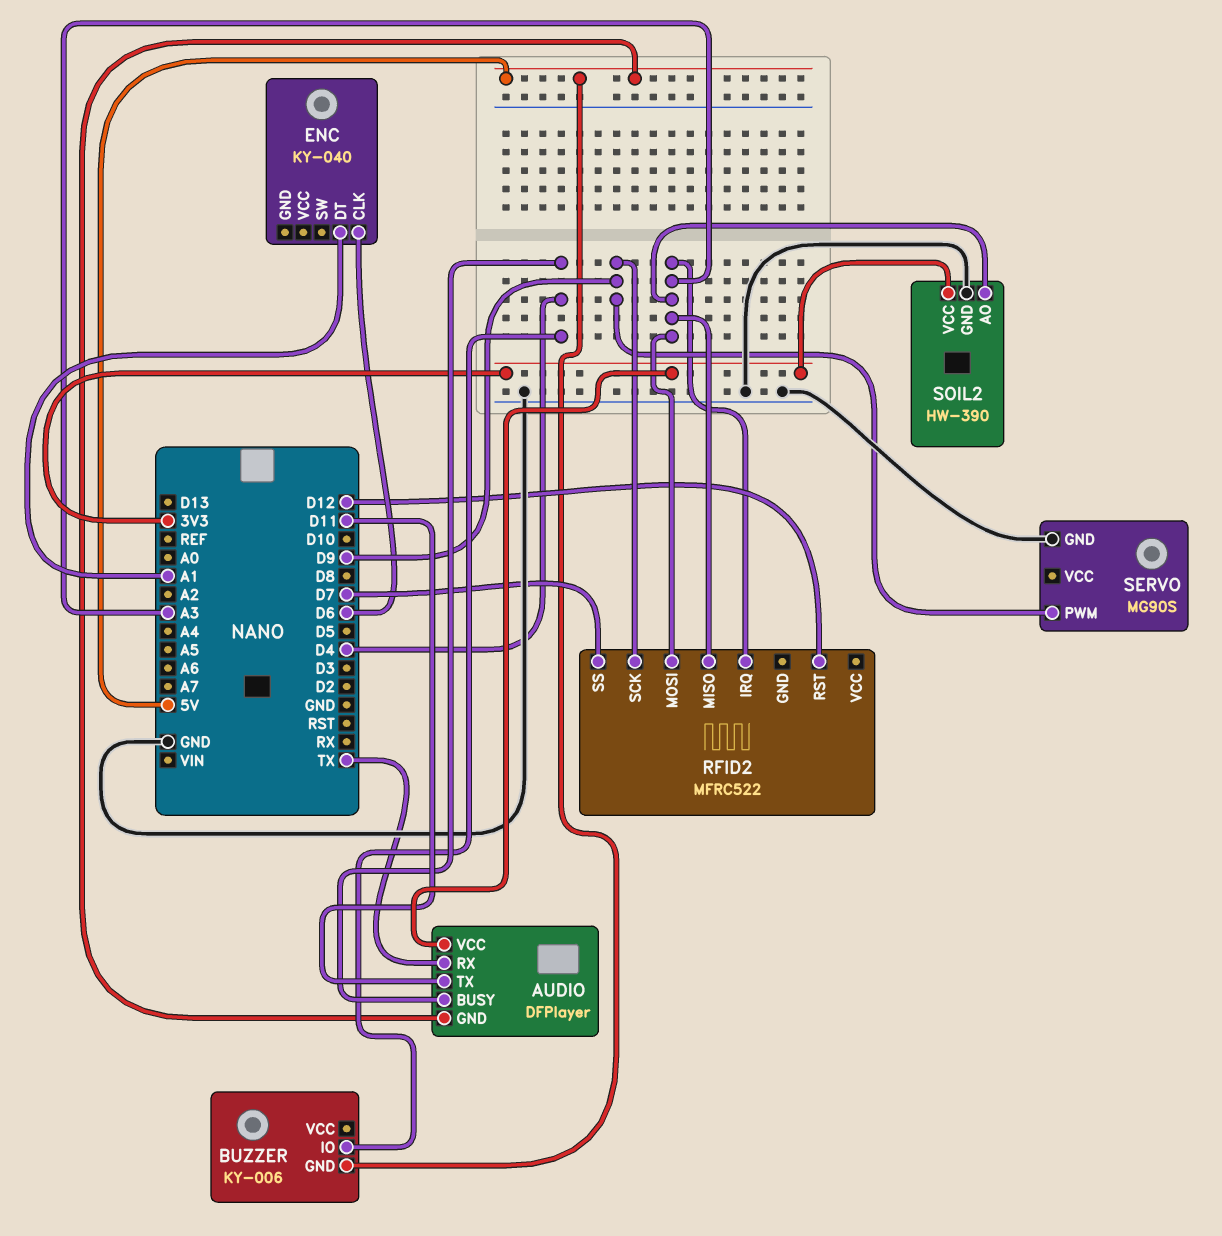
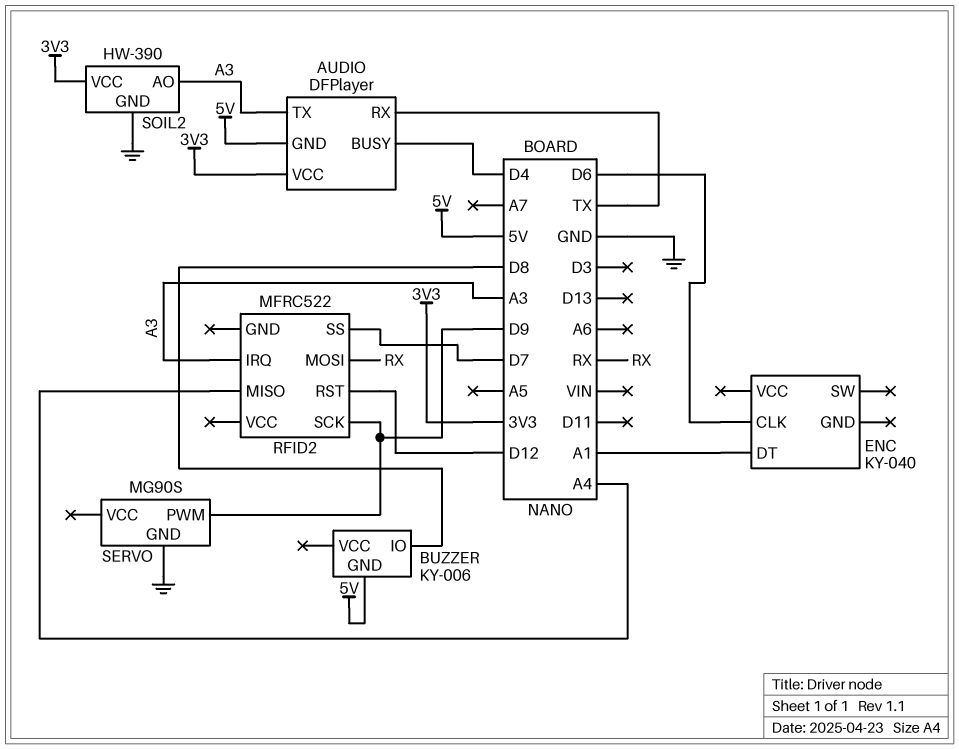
AUDIO pin TX: D11 -> A3
BUZZER pin IO: D4 -> D8
RFID2 pin MISO: A3 -> A4
RFID2 pin MOSI: A3 -> RX

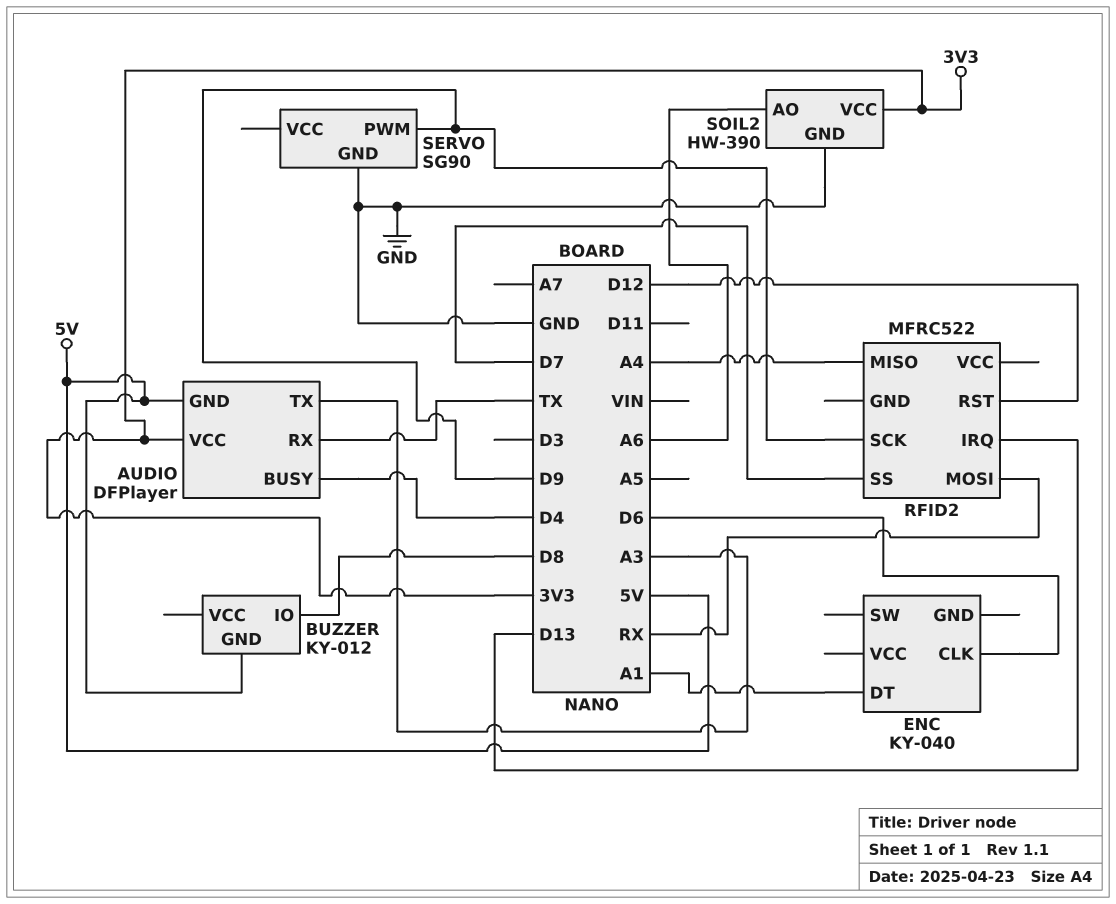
BUZZER: KY-006 -> KY-012
RFID2 pin IRQ: A3 -> D13
SERVO: MG90S -> SG90
SOIL2 pin AO: A3 -> A6

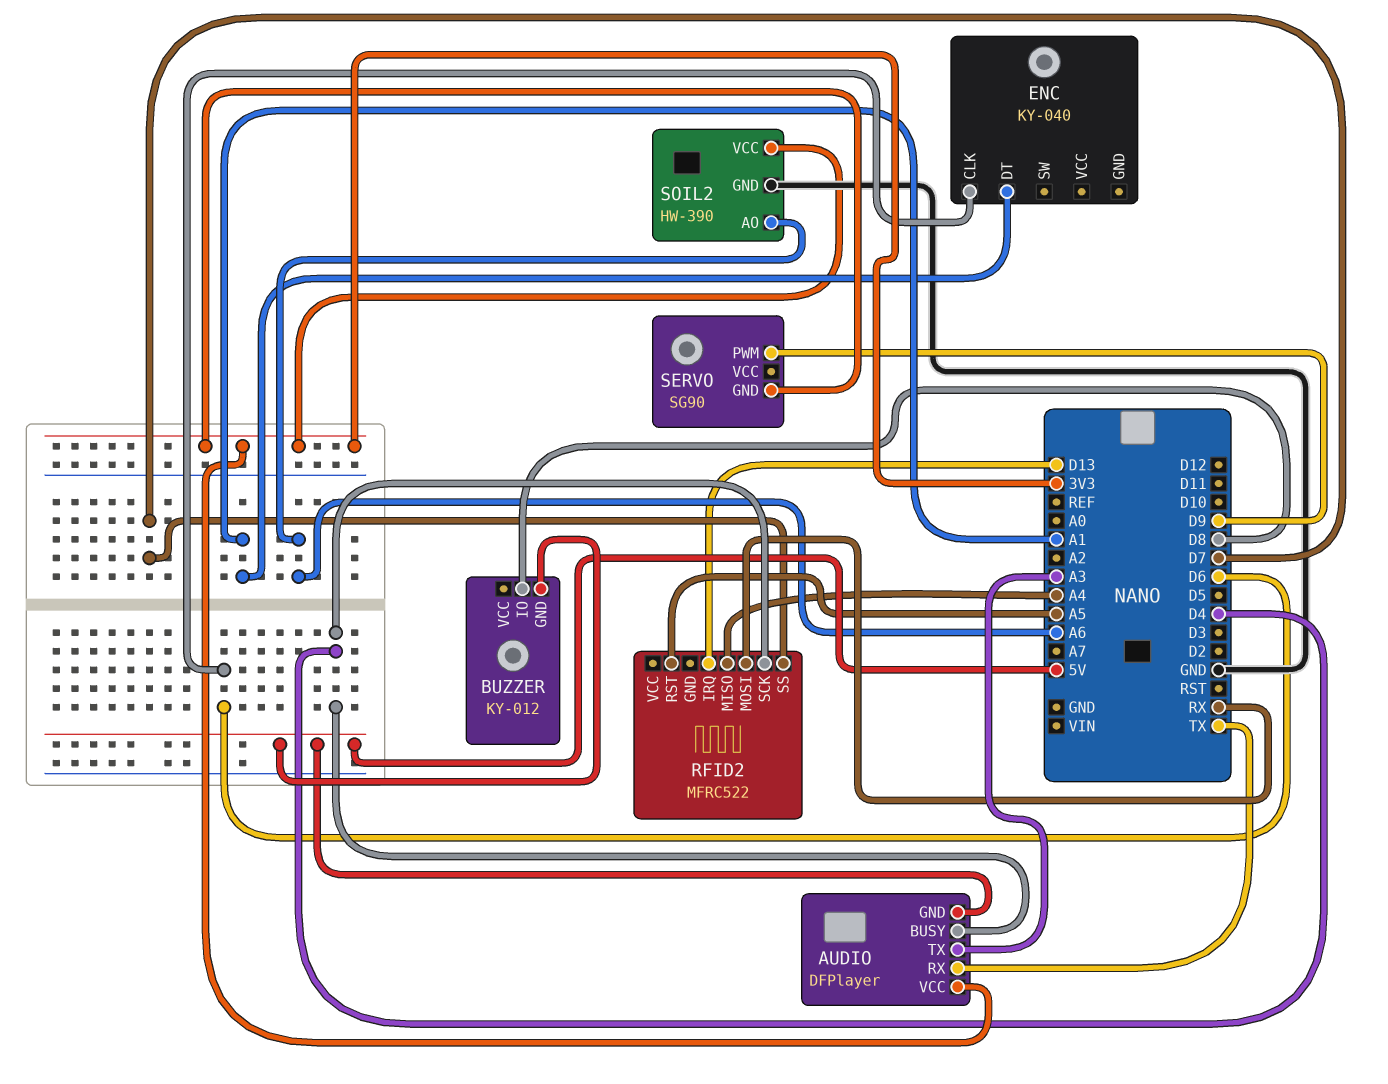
RFID2 pin RST: D12 -> A5
RFID2 pin SCK: D9 -> D4
SERVO pin GND: GND -> 3V3

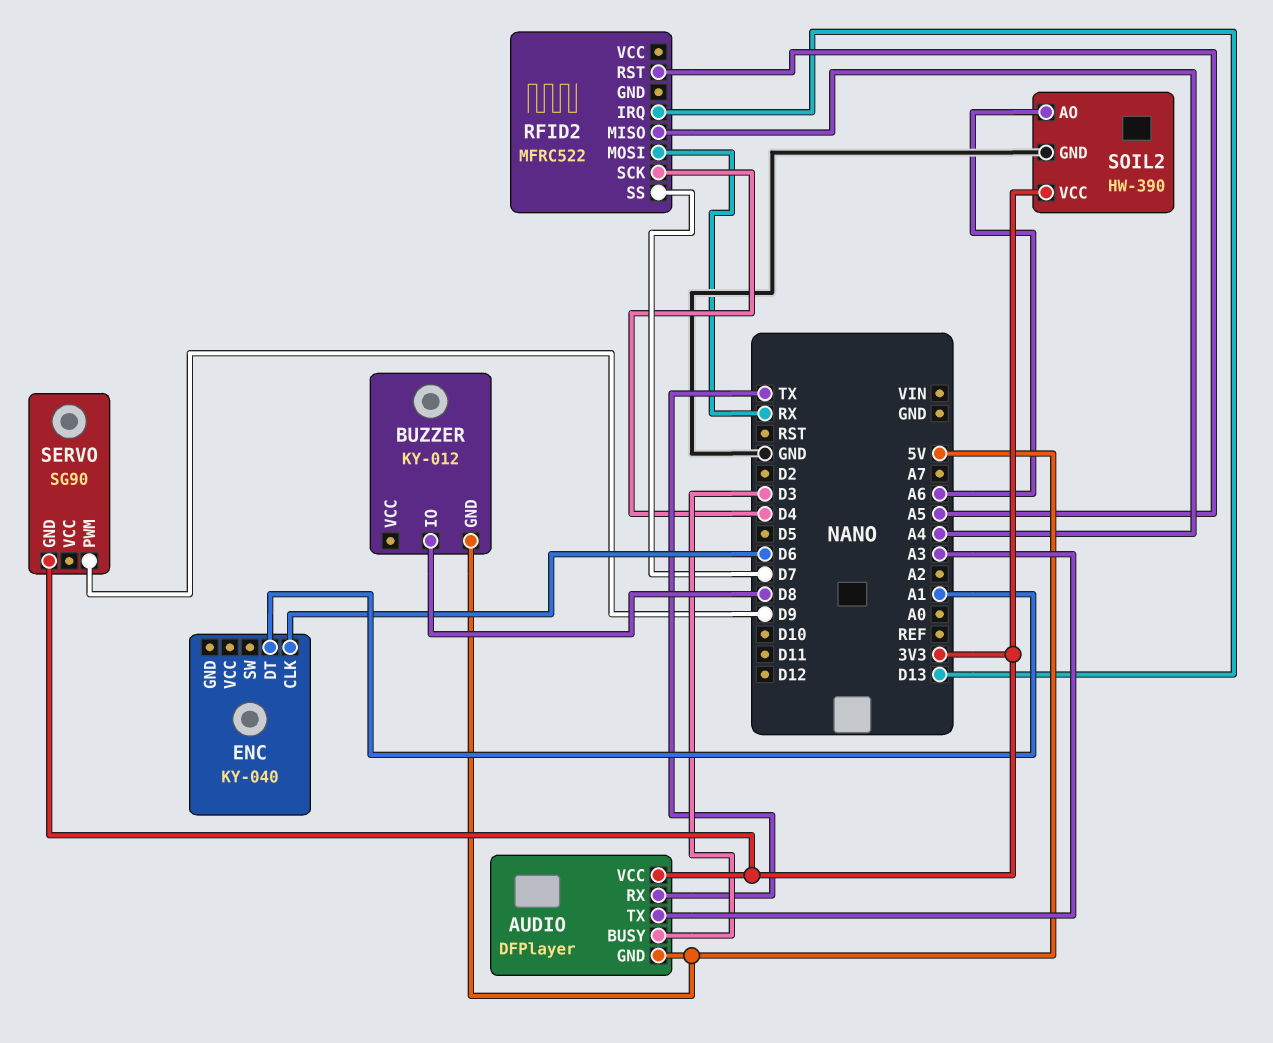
AUDIO pin BUSY: D4 -> D3

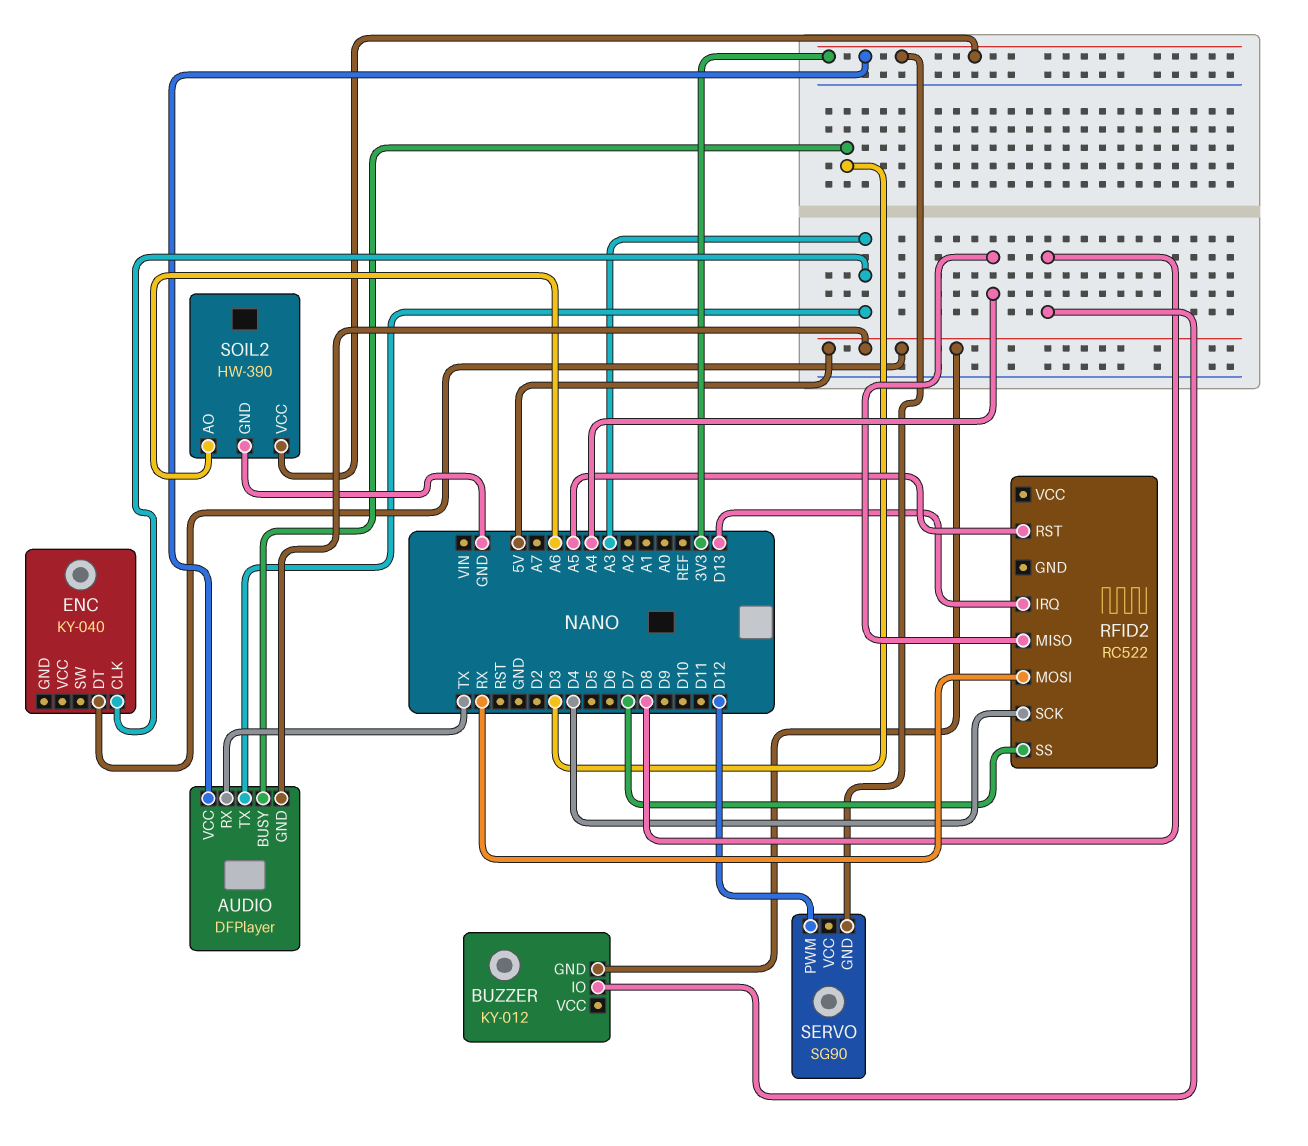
ENC pin CLK: D6 -> A3
ENC pin DT: A1 -> 5V
RFID2: MFRC522 -> RC522
SERVO pin PWM: D9 -> D12

